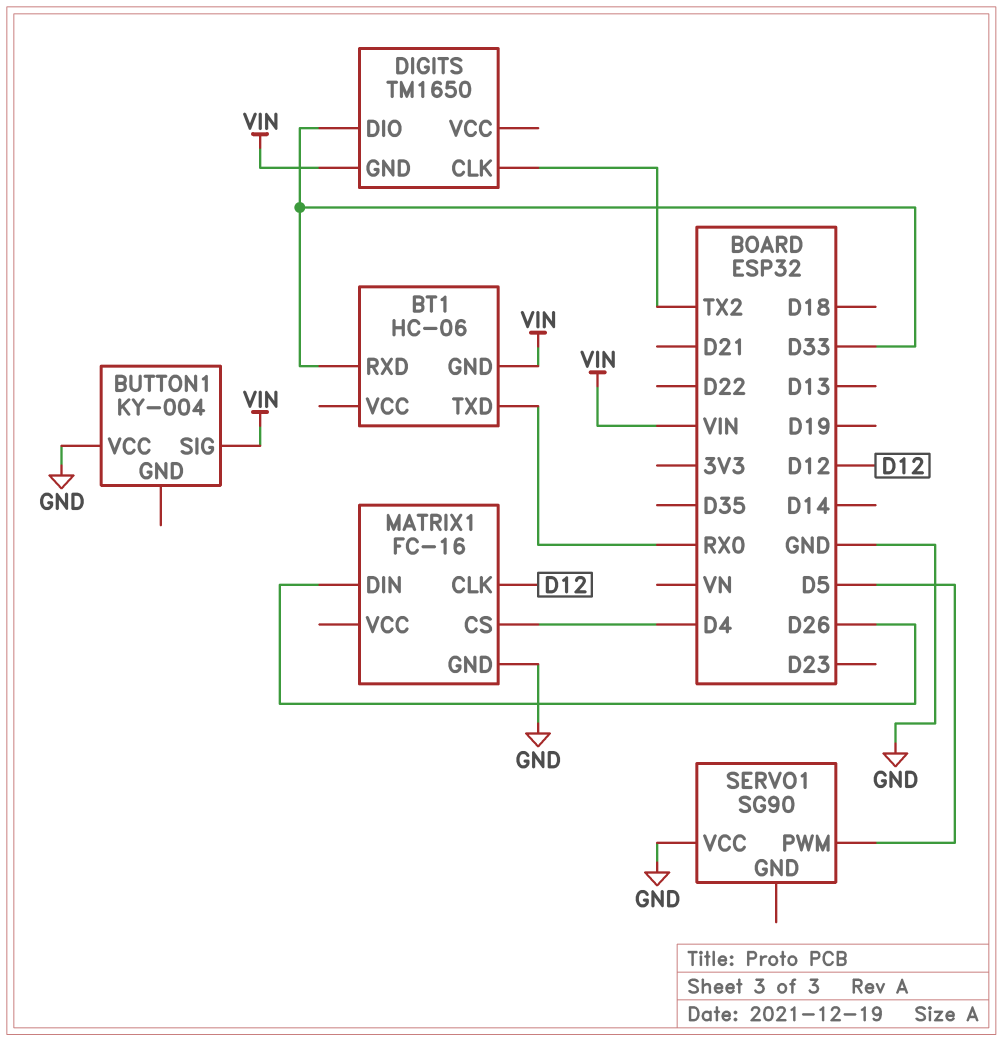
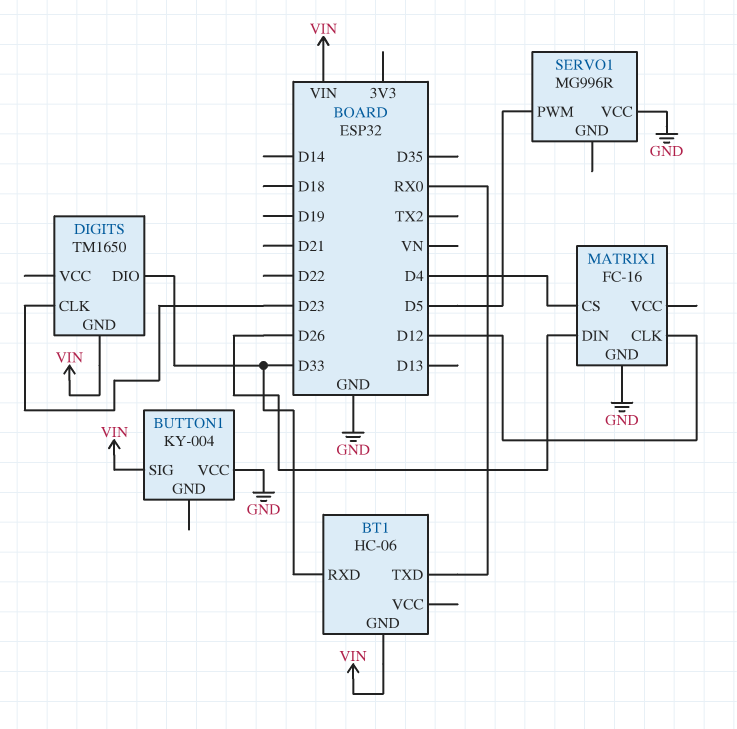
DIGITS pin CLK: TX2 -> D23
SERVO1: SG90 -> MG996R

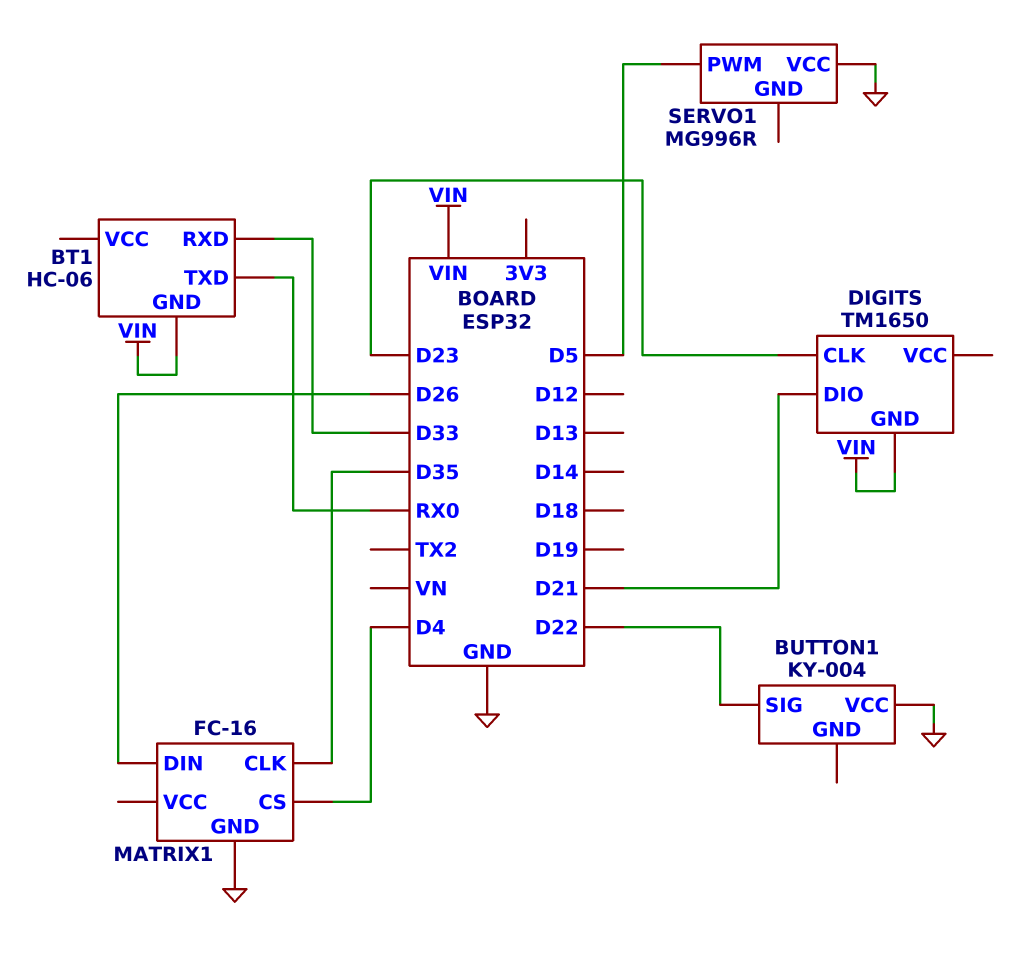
BUTTON1 pin SIG: VIN -> D22
DIGITS pin DIO: D33 -> D21
MATRIX1 pin CLK: D12 -> D35

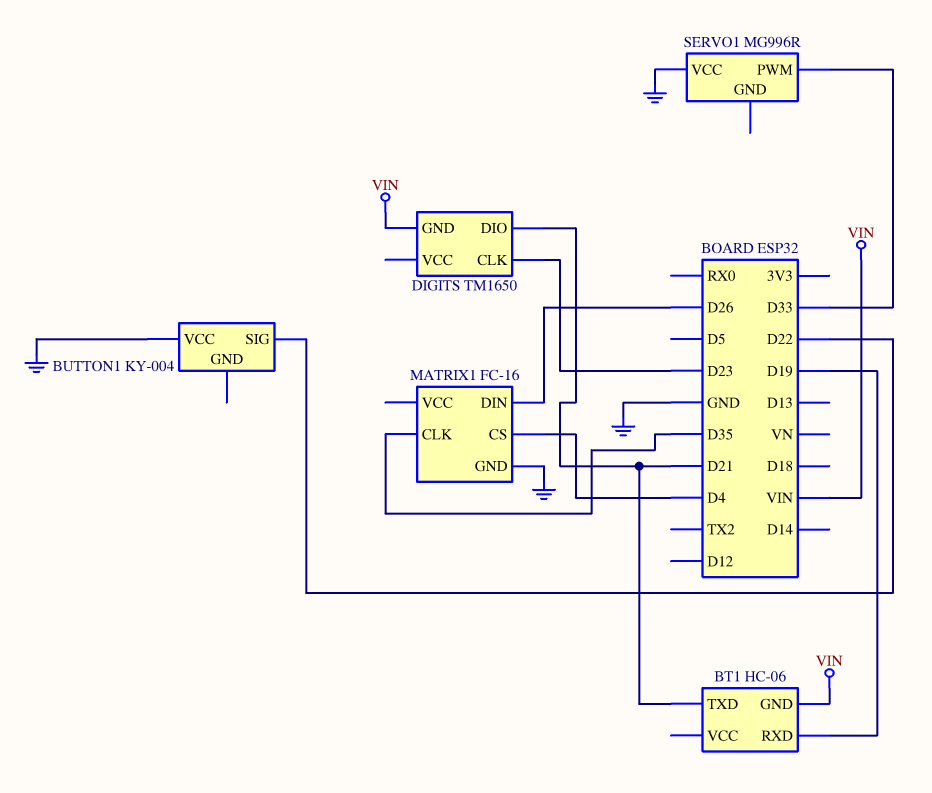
BT1 pin RXD: D33 -> D19
BT1 pin TXD: RX0 -> D21
SERVO1 pin PWM: D5 -> D33

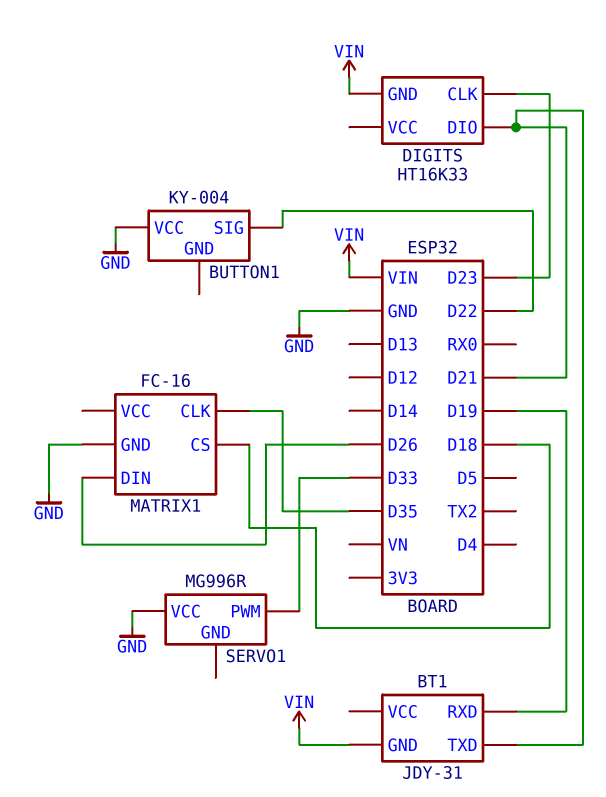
BT1: HC-06 -> JDY-31
DIGITS: TM1650 -> HT16K33
MATRIX1 pin CS: D4 -> D18

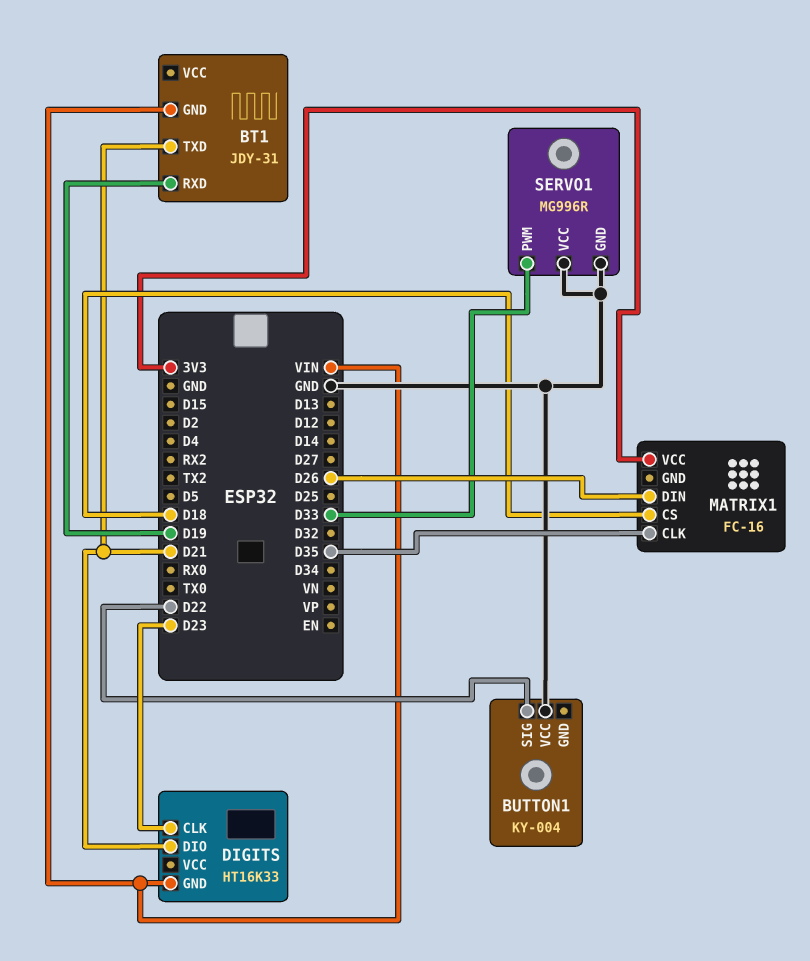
MATRIX1 pin GND: GND -> none
MATRIX1 pin VCC: none -> 3V3
SERVO1 pin GND: none -> GND

